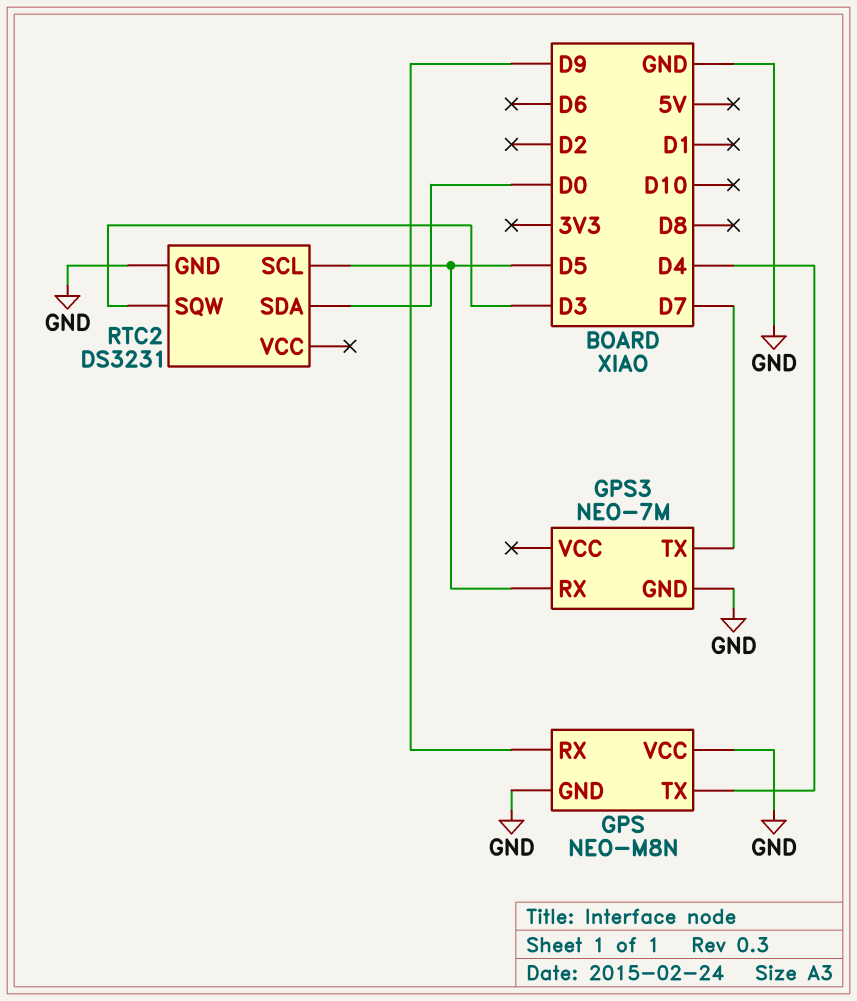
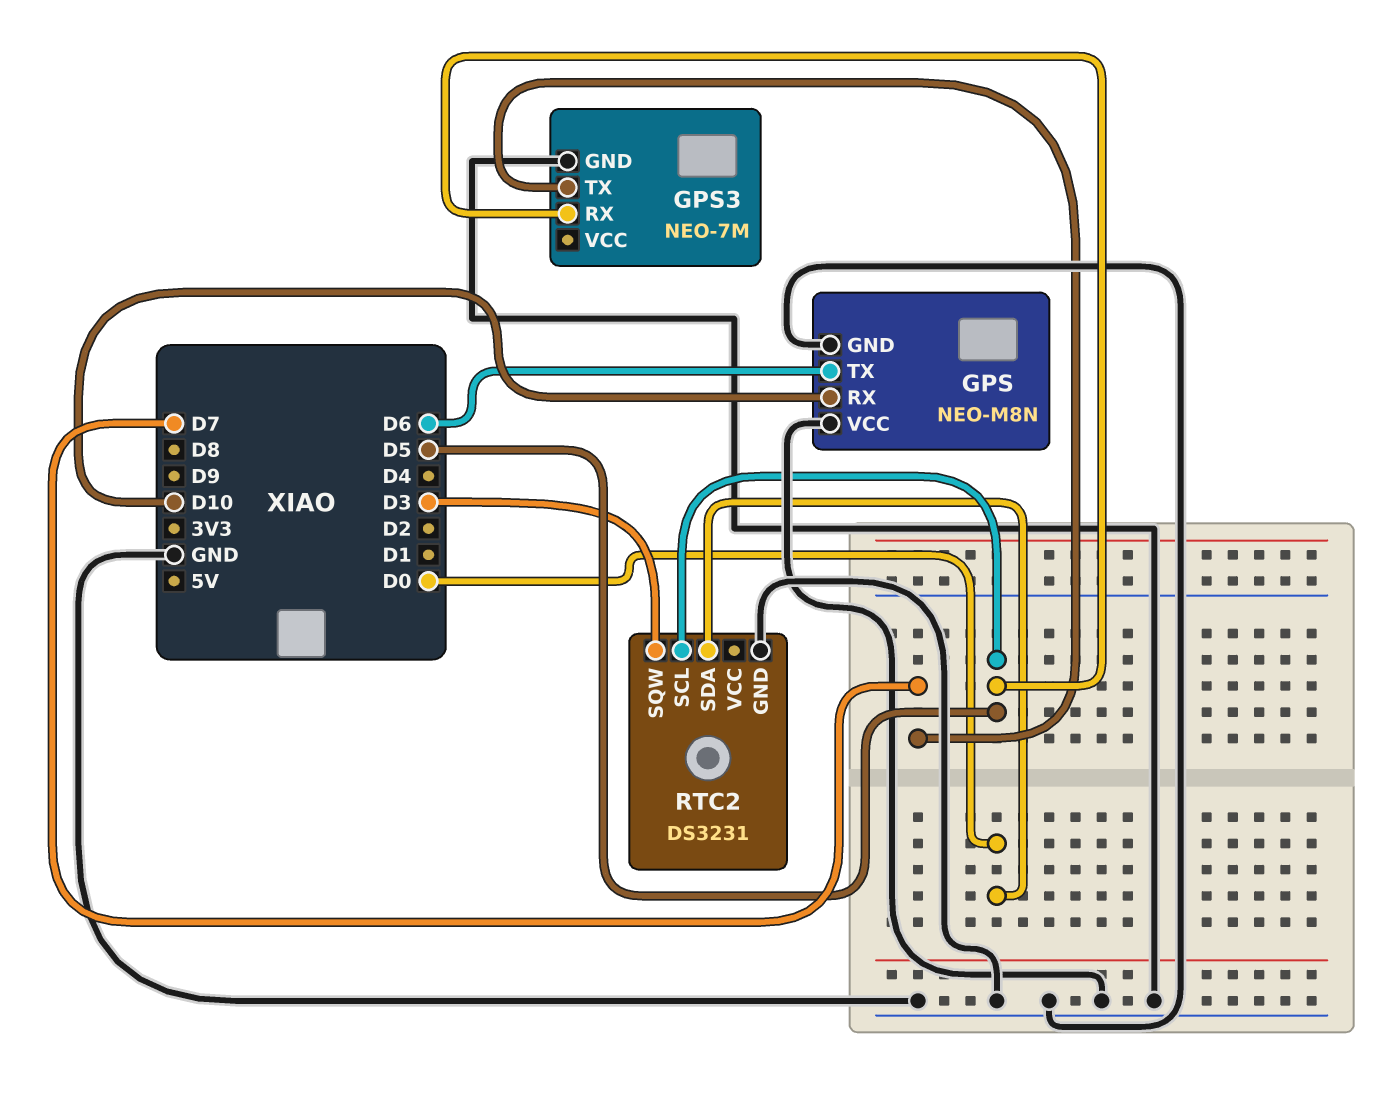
GPS pin RX: D9 -> D10
GPS pin TX: D4 -> D6

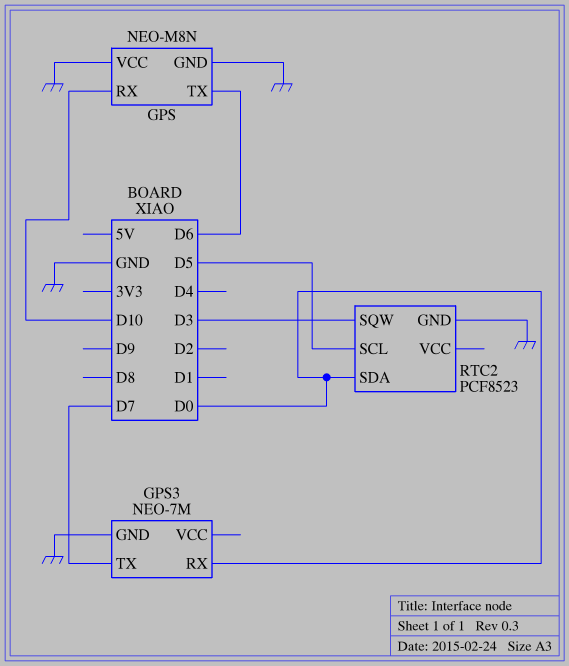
GPS3 pin RX: D5 -> D0
RTC2: DS3231 -> PCF8523

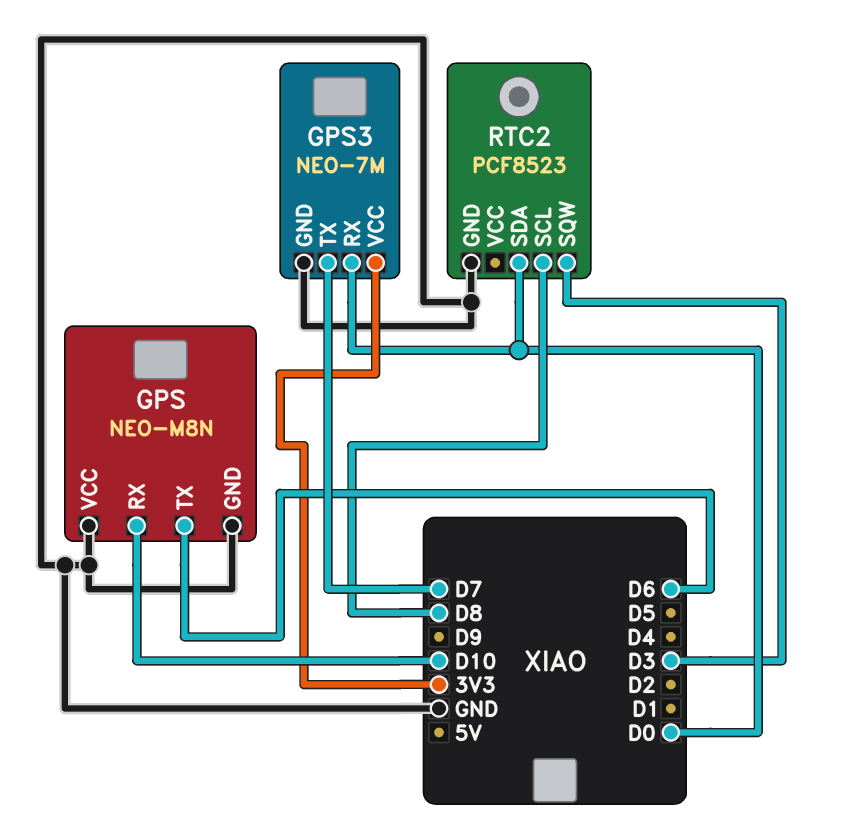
GPS3 pin VCC: none -> 3V3
RTC2 pin SCL: D5 -> D8

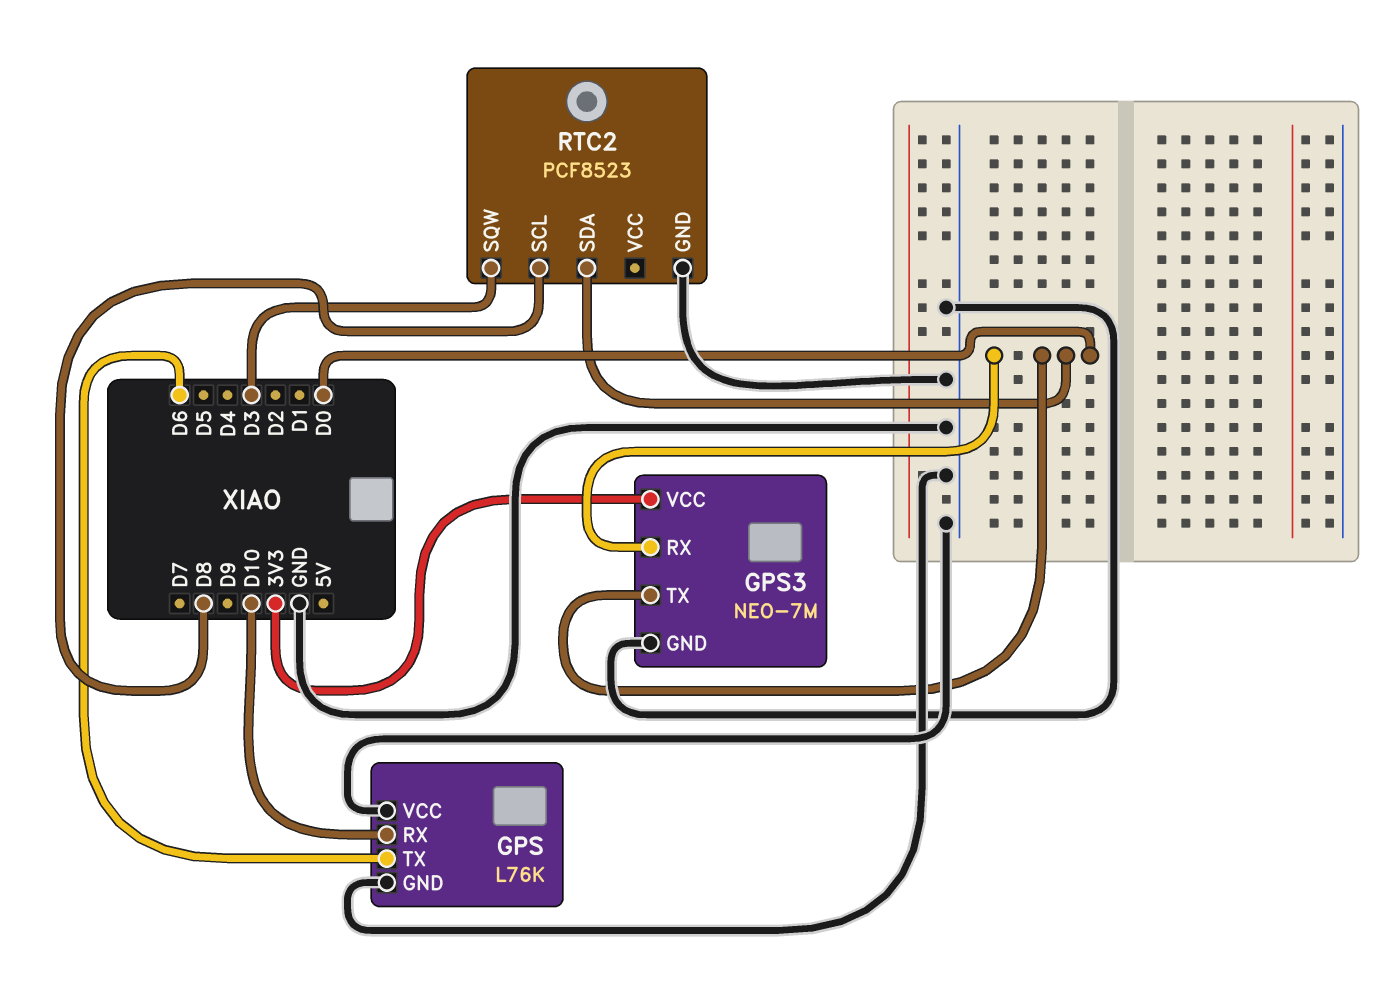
GPS: NEO-M8N -> L76K
GPS3 pin TX: D7 -> D0

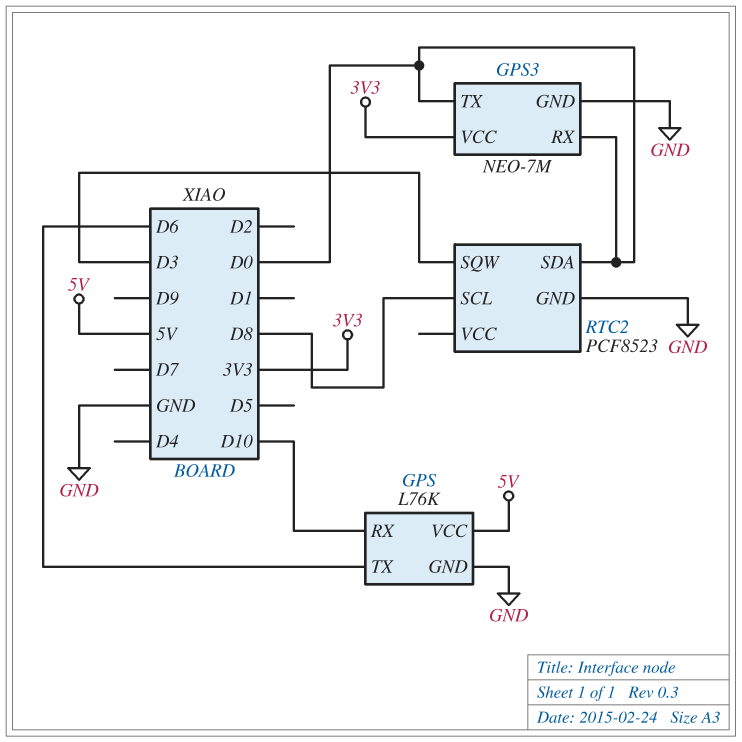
GPS pin VCC: GND -> 5V

